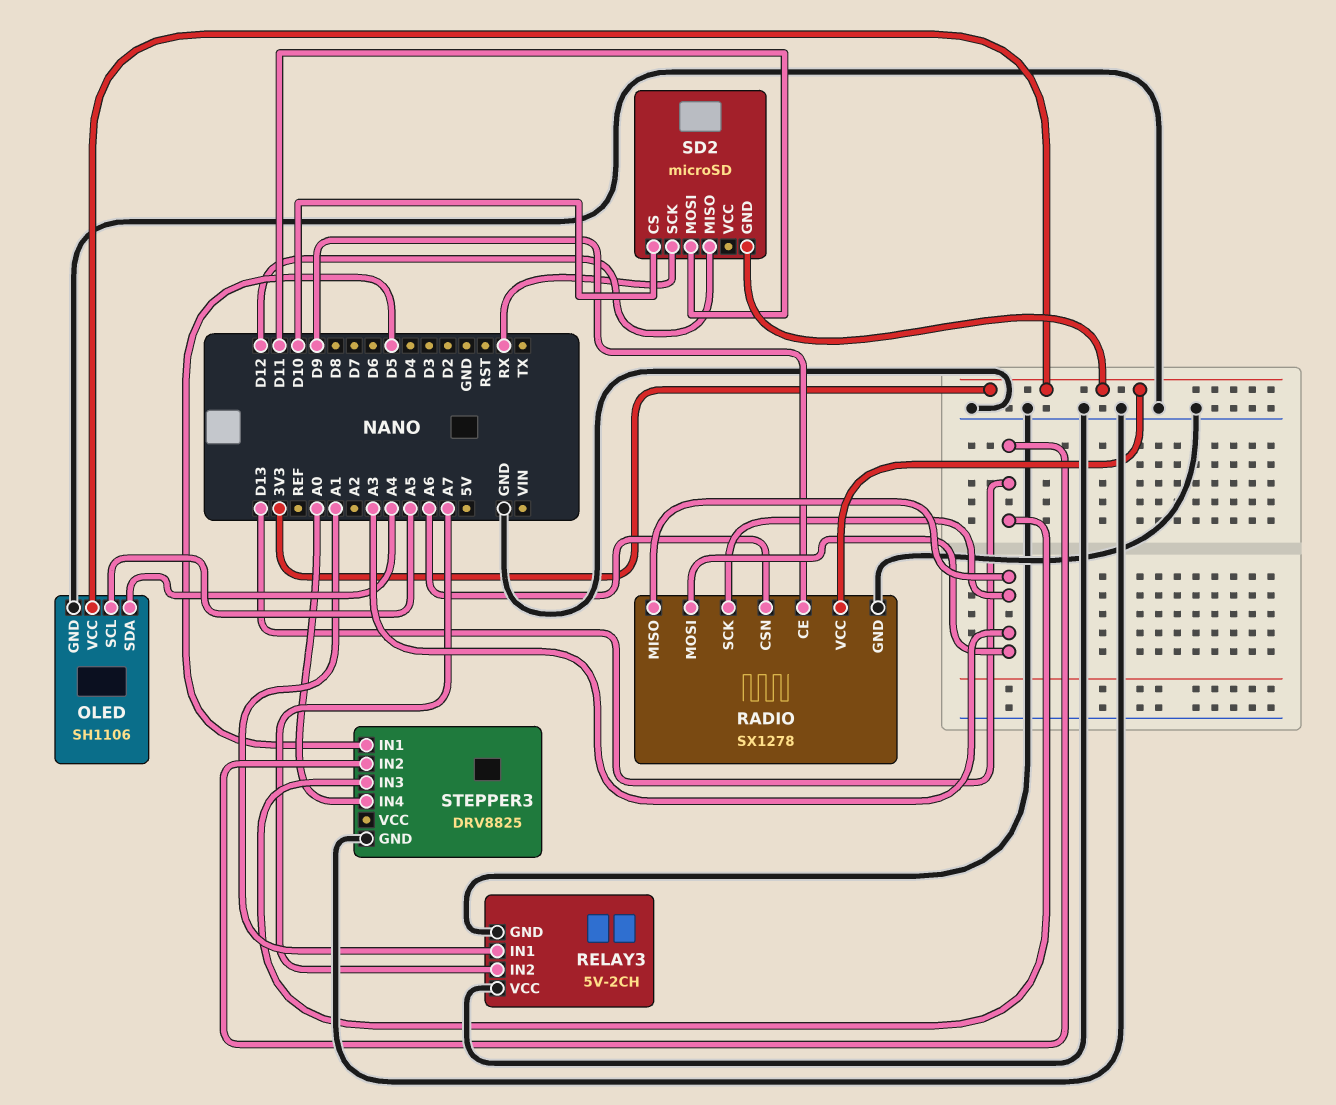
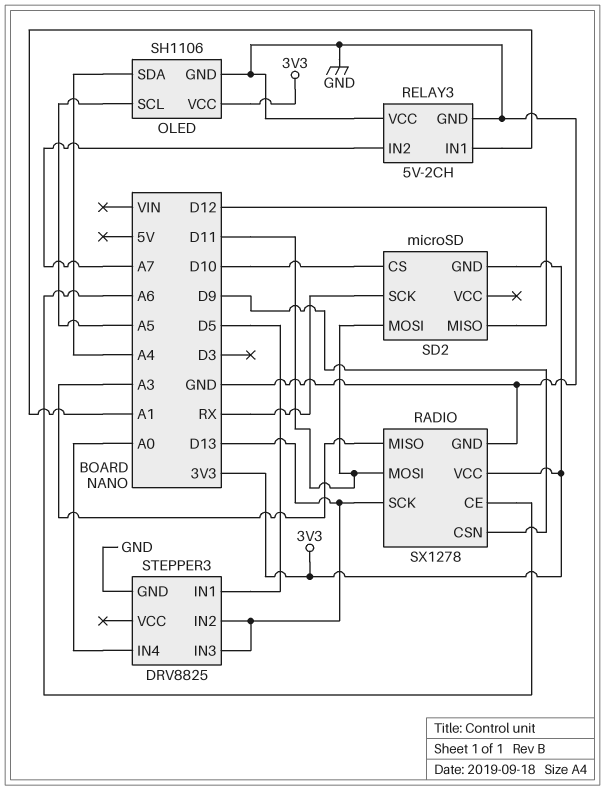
RADIO pin CE: D9 -> A6
RADIO pin CSN: A6 -> D9
RADIO pin MOSI: A3 -> D11
RADIO pin SCK: A3 -> D13

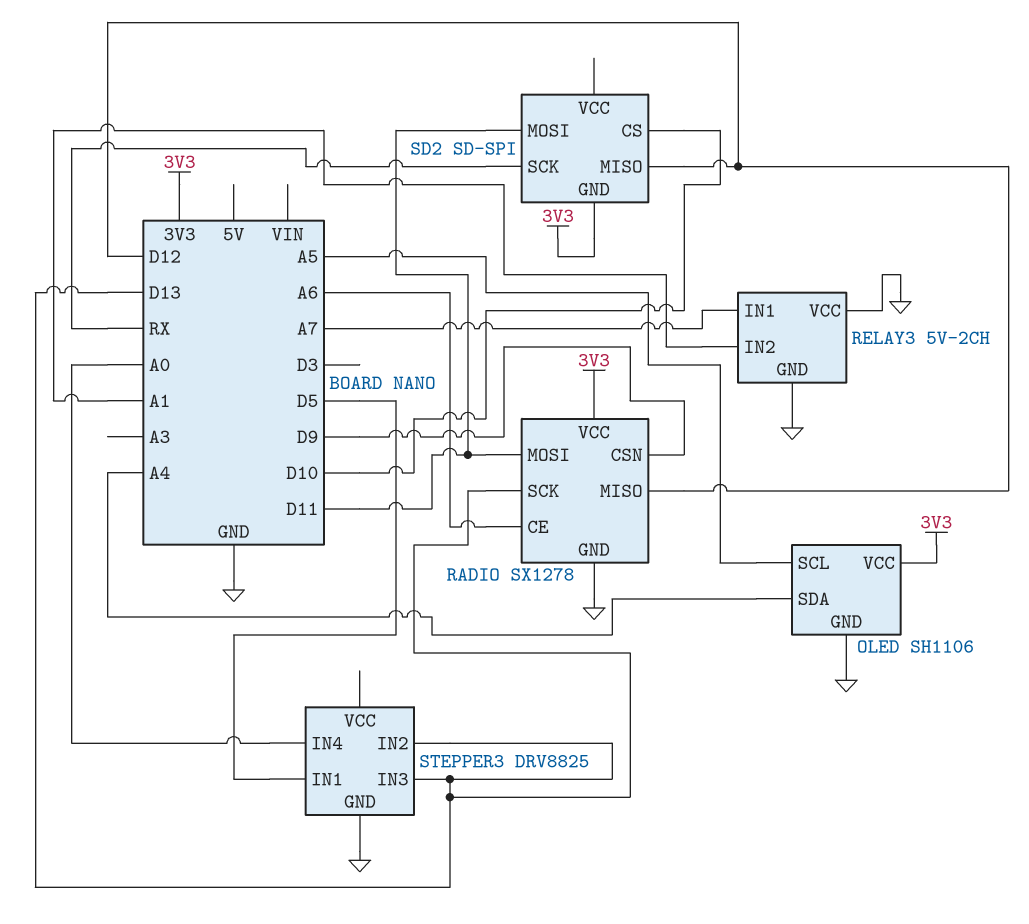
RADIO pin MISO: A3 -> D12
RELAY3 pin IN1: A1 -> A7
RELAY3 pin IN2: A7 -> A1
SD2: microSD -> SD-SPI

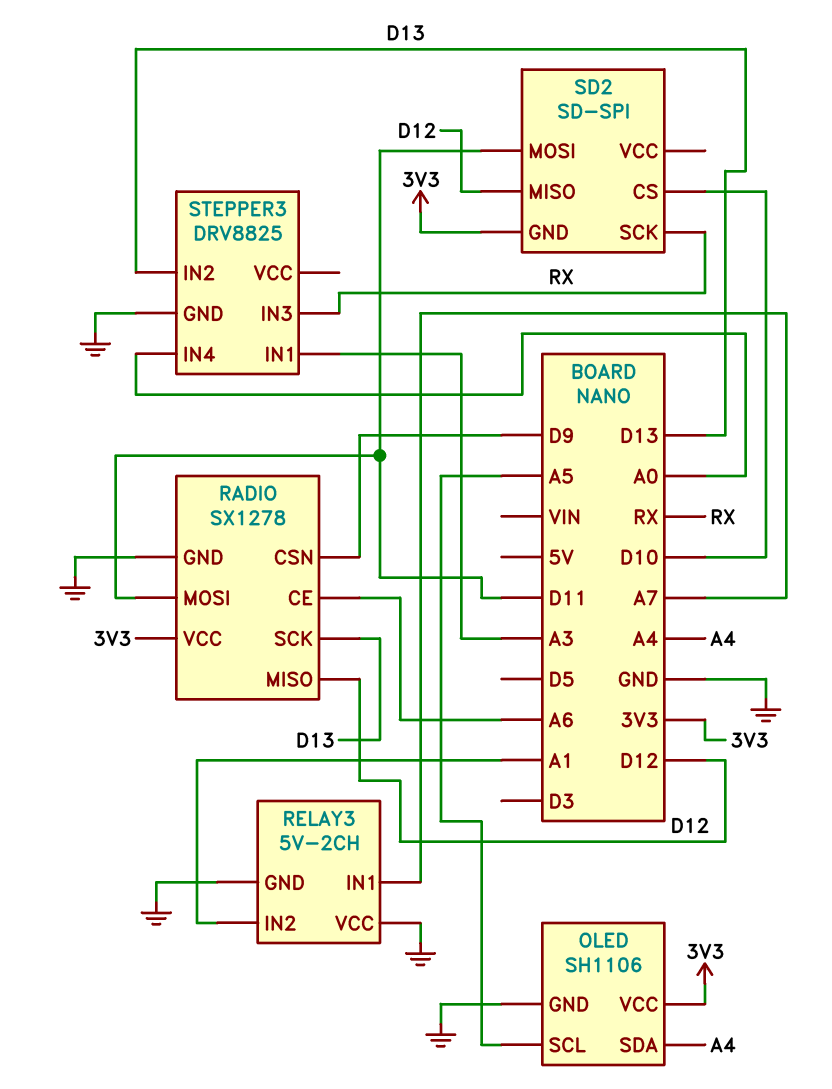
STEPPER3 pin IN1: D5 -> A3
STEPPER3 pin IN3: D13 -> RX

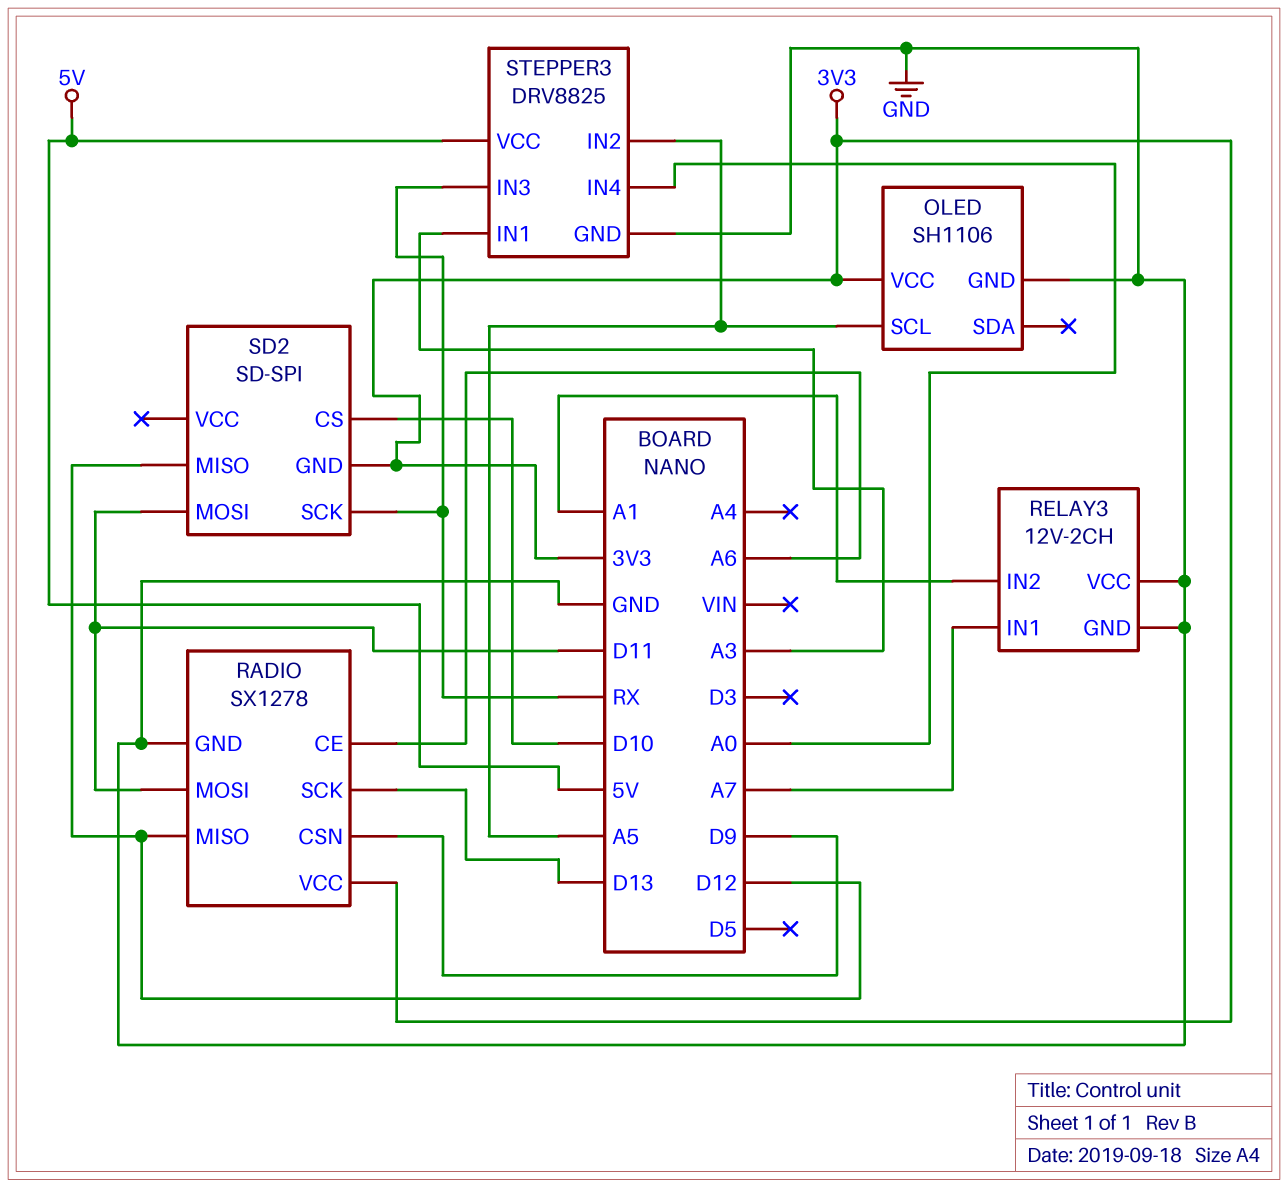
OLED pin SDA: A4 -> none
RELAY3: 5V-2CH -> 12V-2CH
STEPPER3 pin IN2: D13 -> A5
STEPPER3 pin VCC: none -> 5V

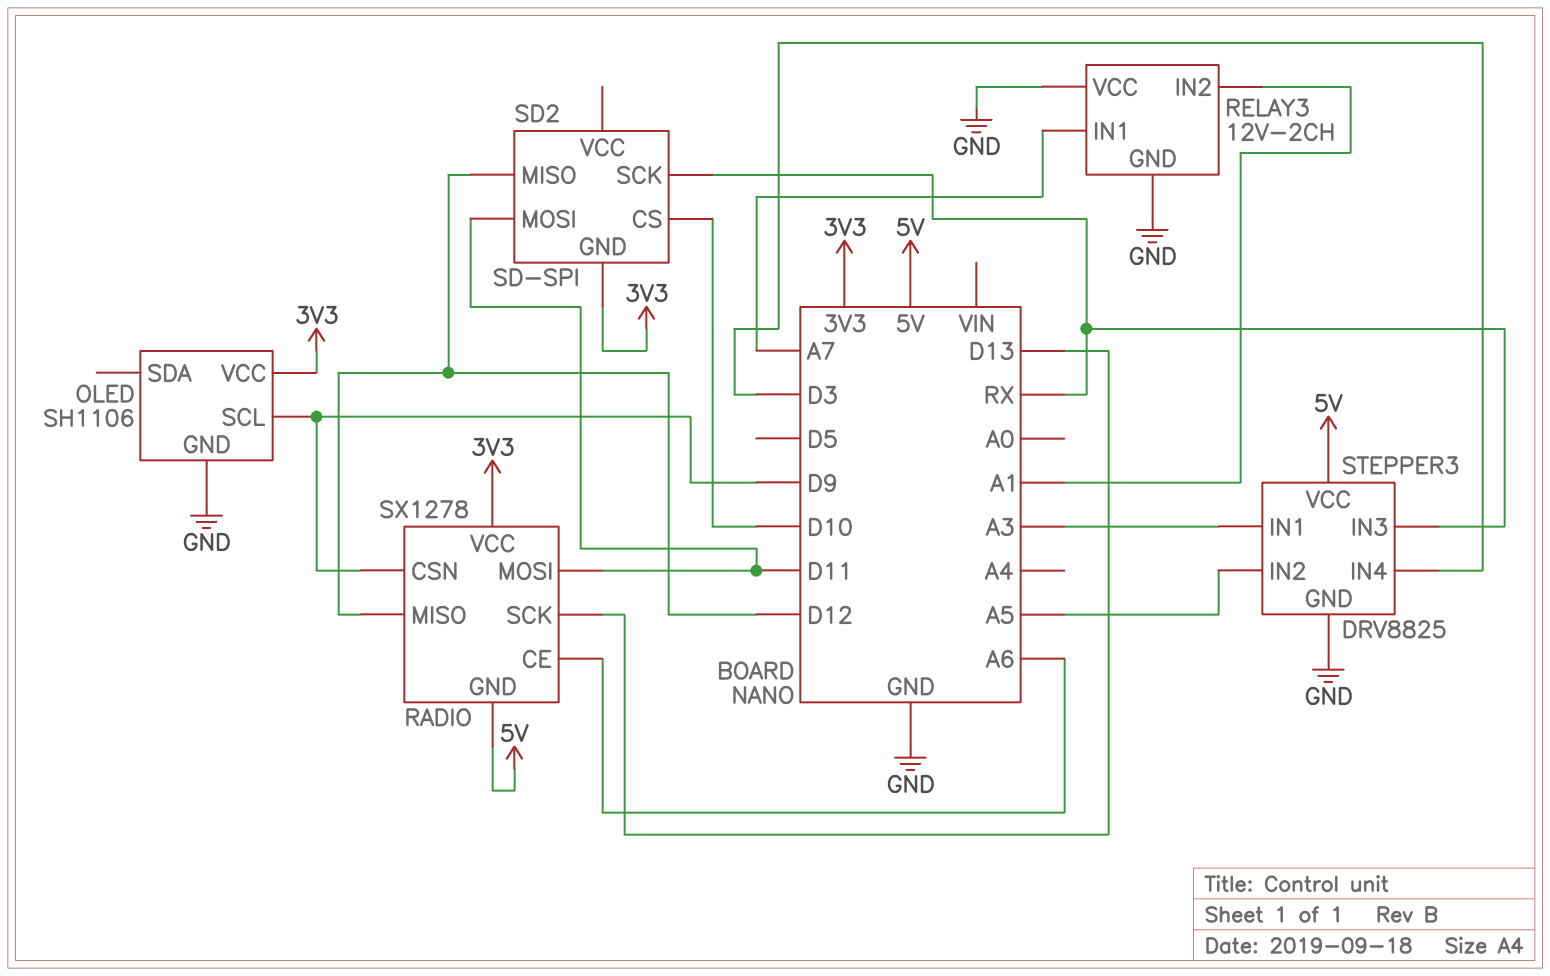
OLED pin SCL: A5 -> D9
RADIO pin GND: GND -> 5V
STEPPER3 pin IN4: A0 -> D3

